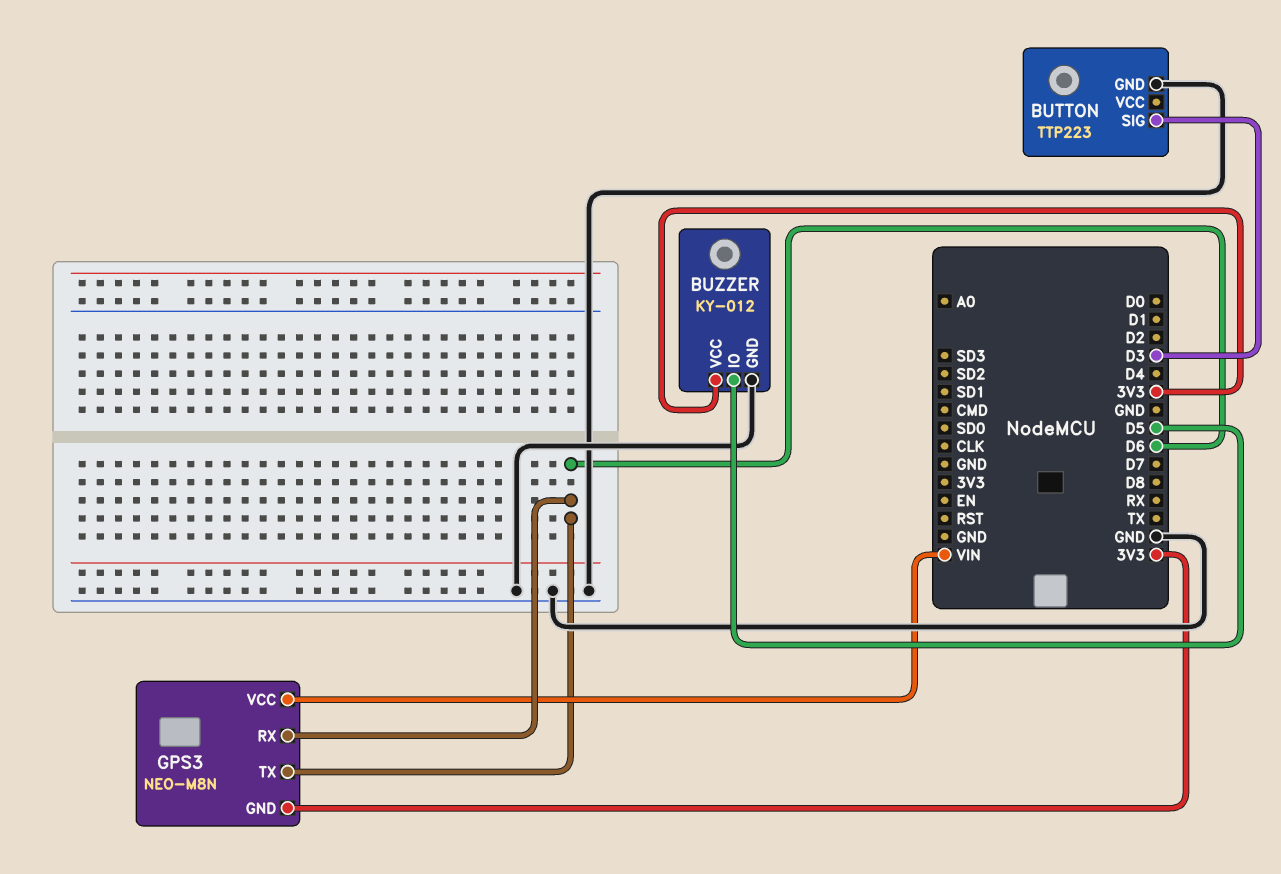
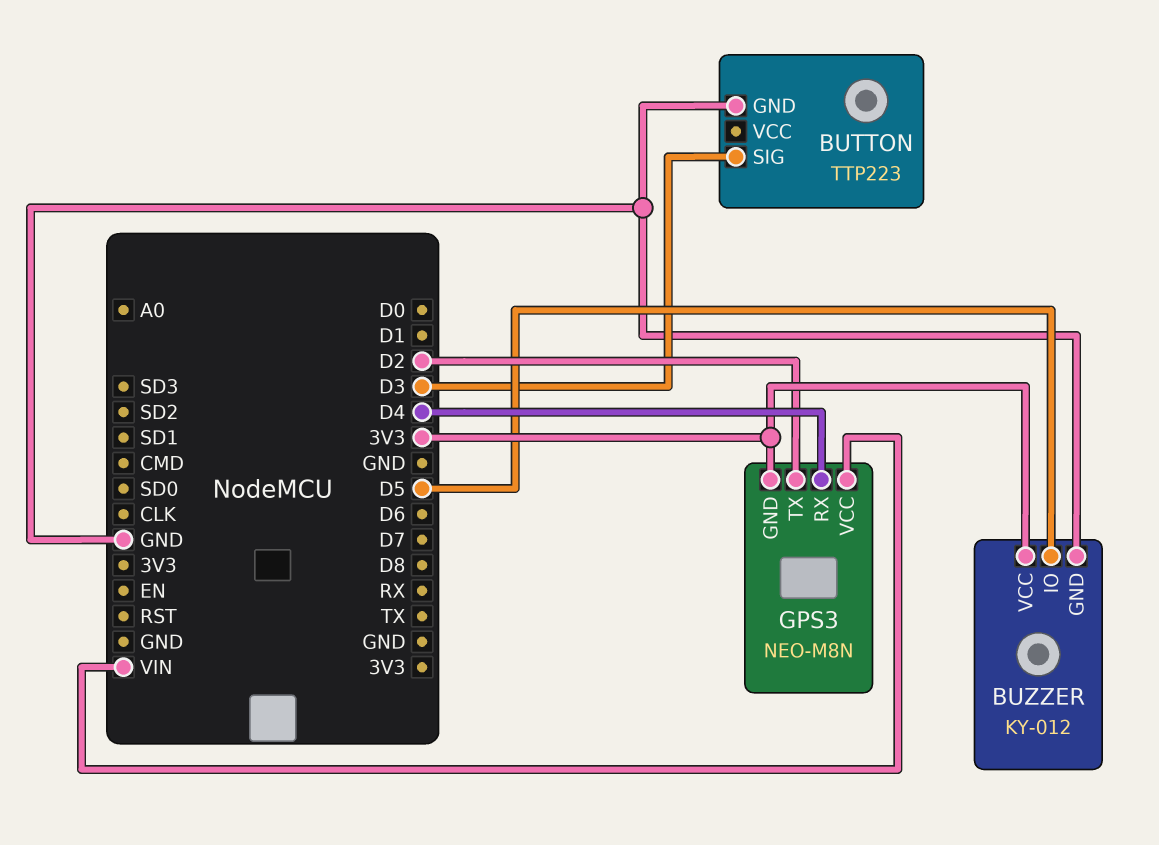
GPS3 pin RX: D6 -> D4
GPS3 pin TX: D6 -> D2

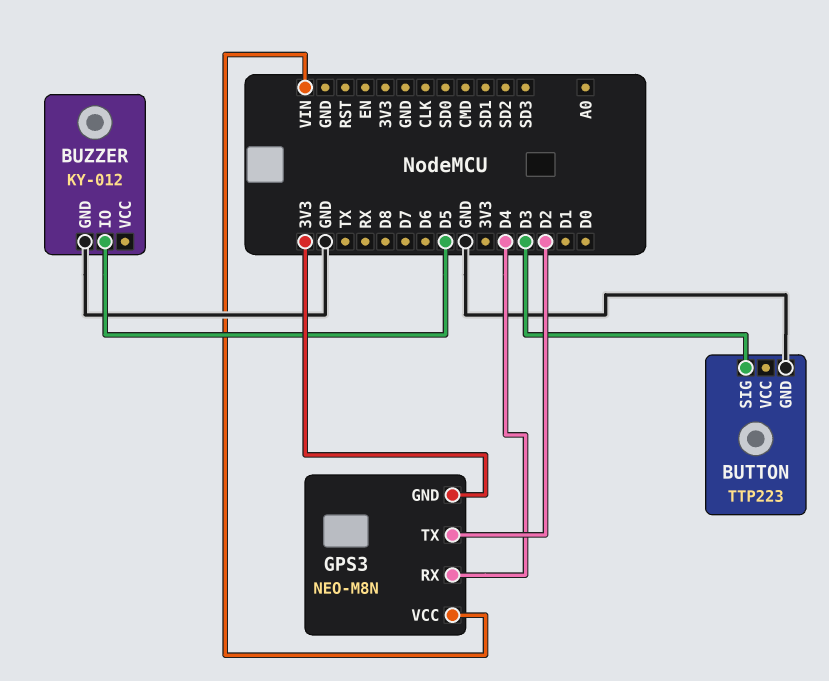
BUZZER pin VCC: 3V3 -> none

